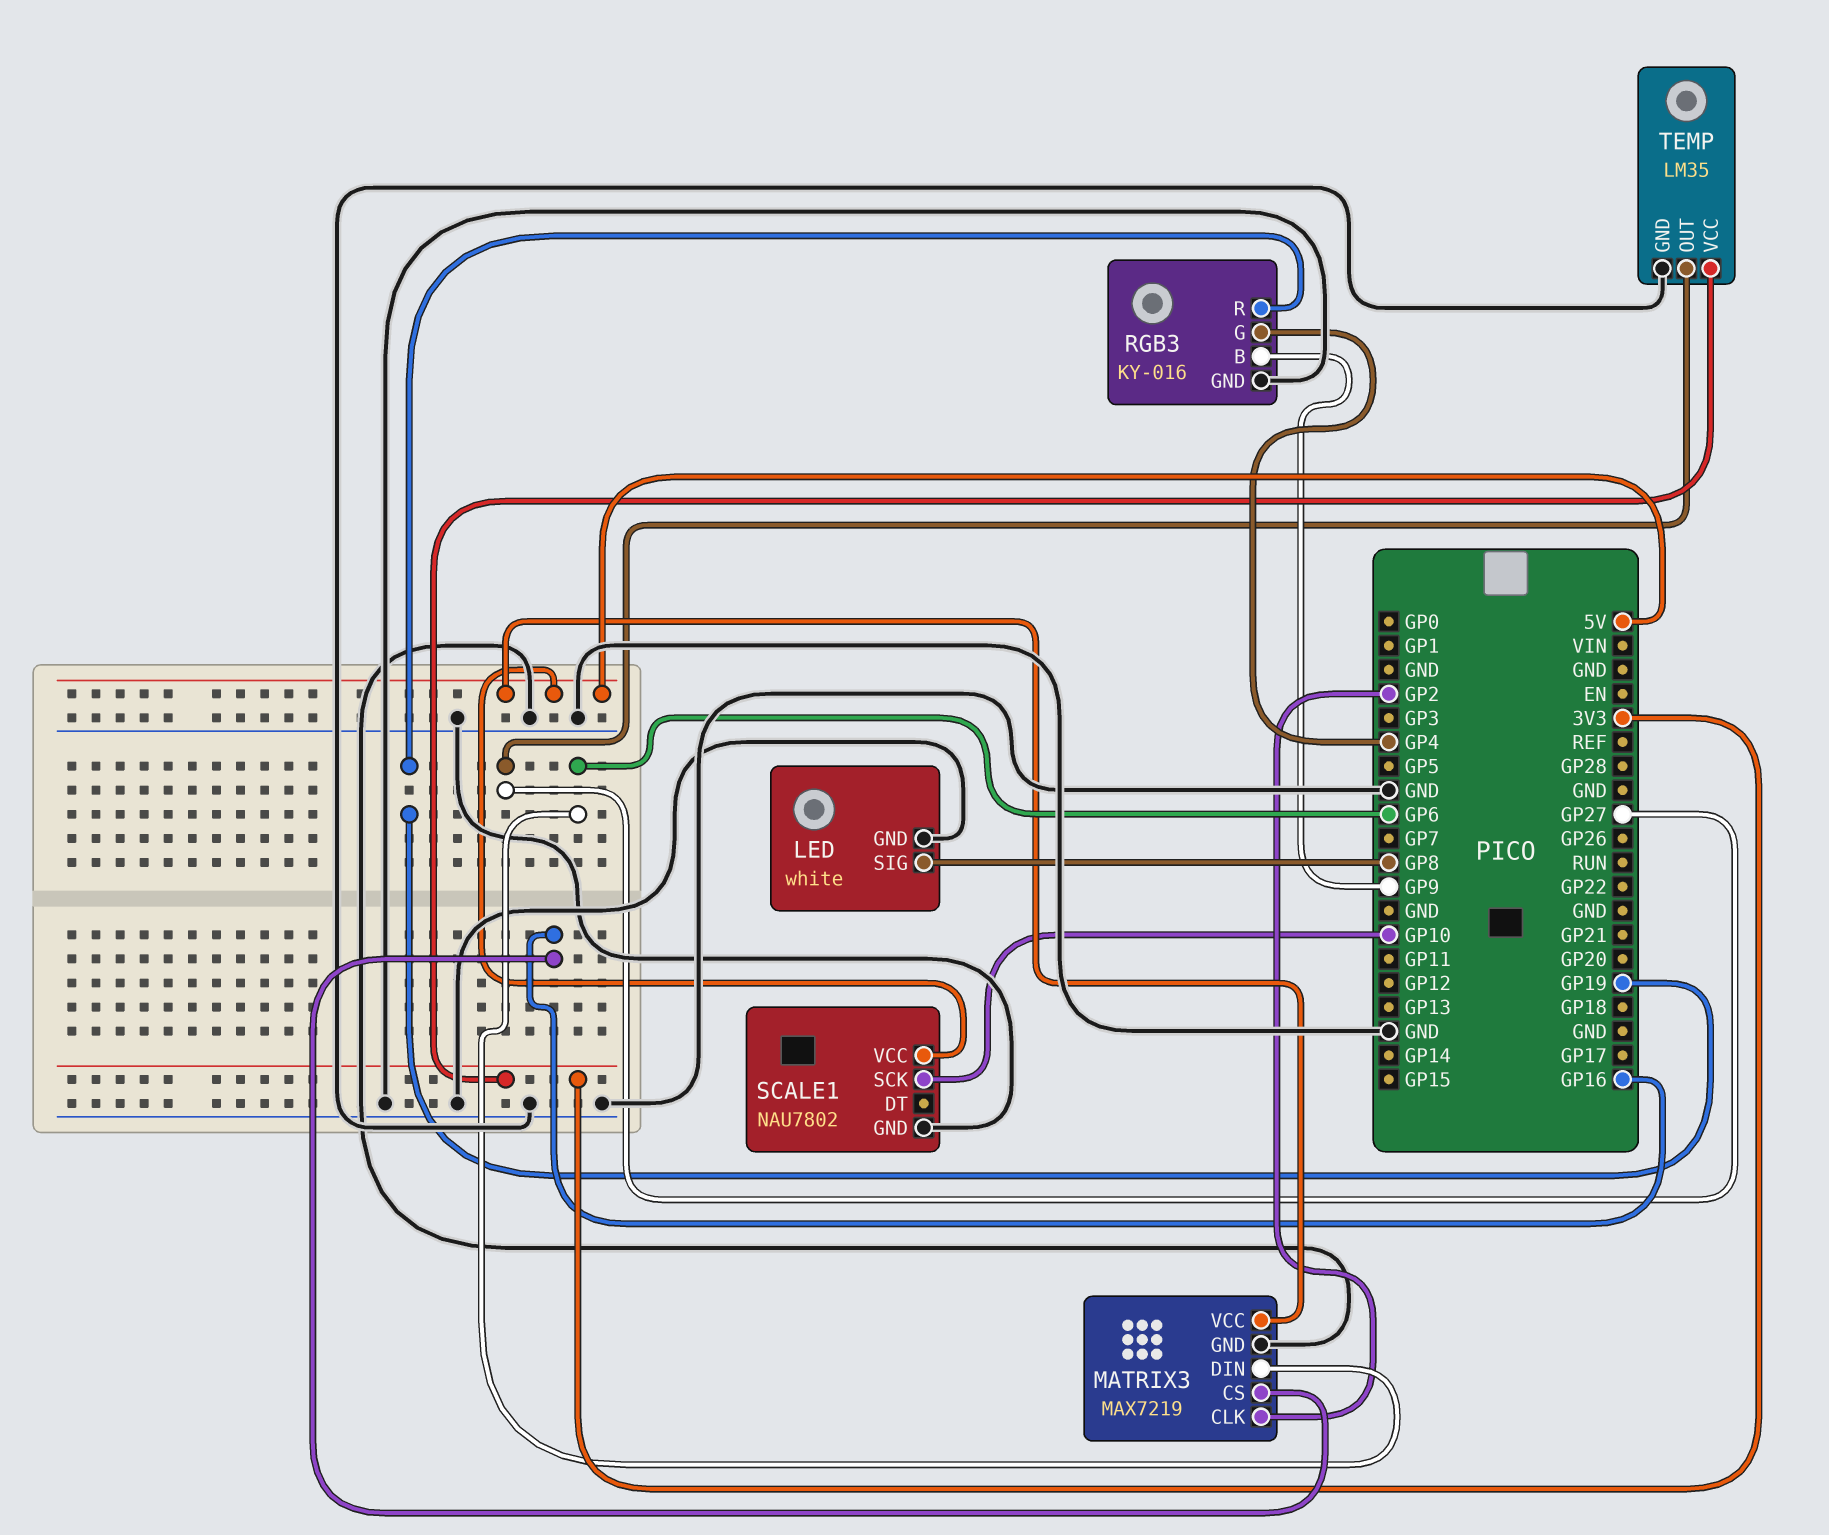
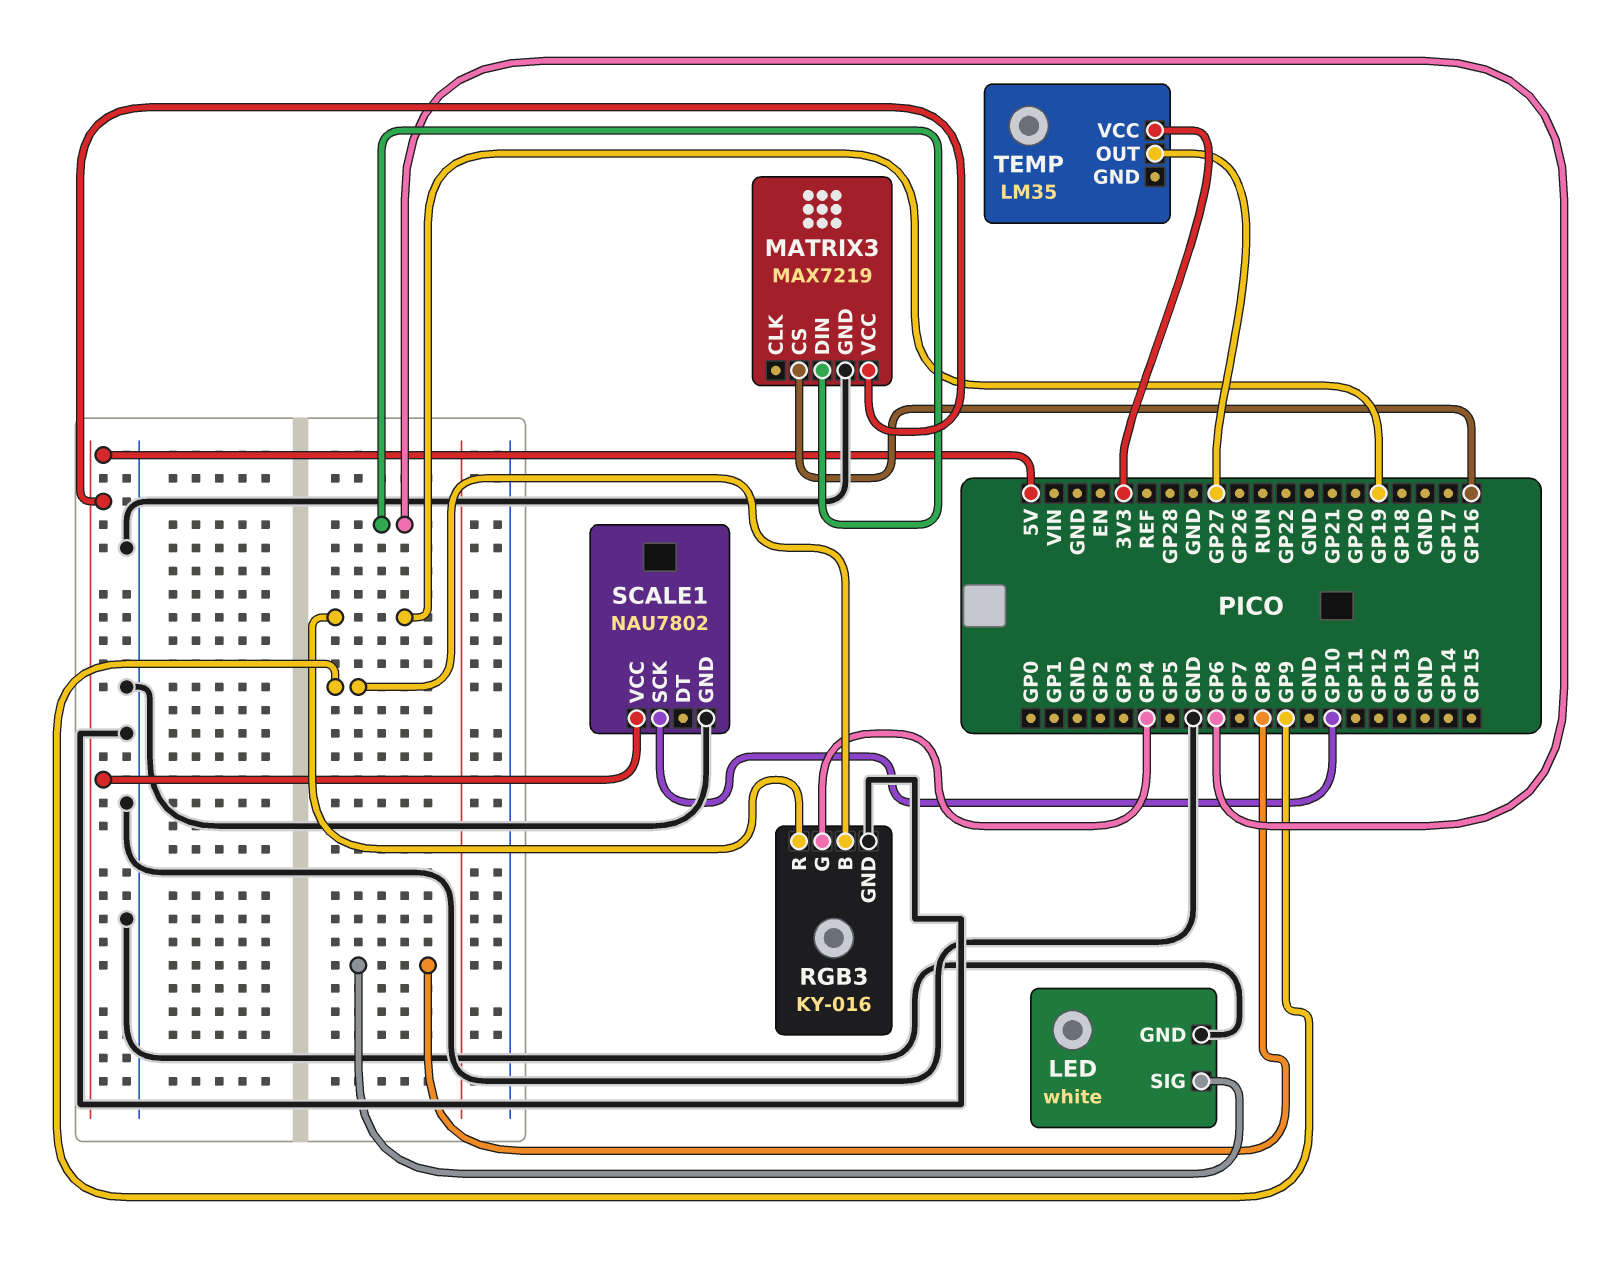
MATRIX3 pin CLK: GP2 -> none
TEMP pin GND: GND -> none

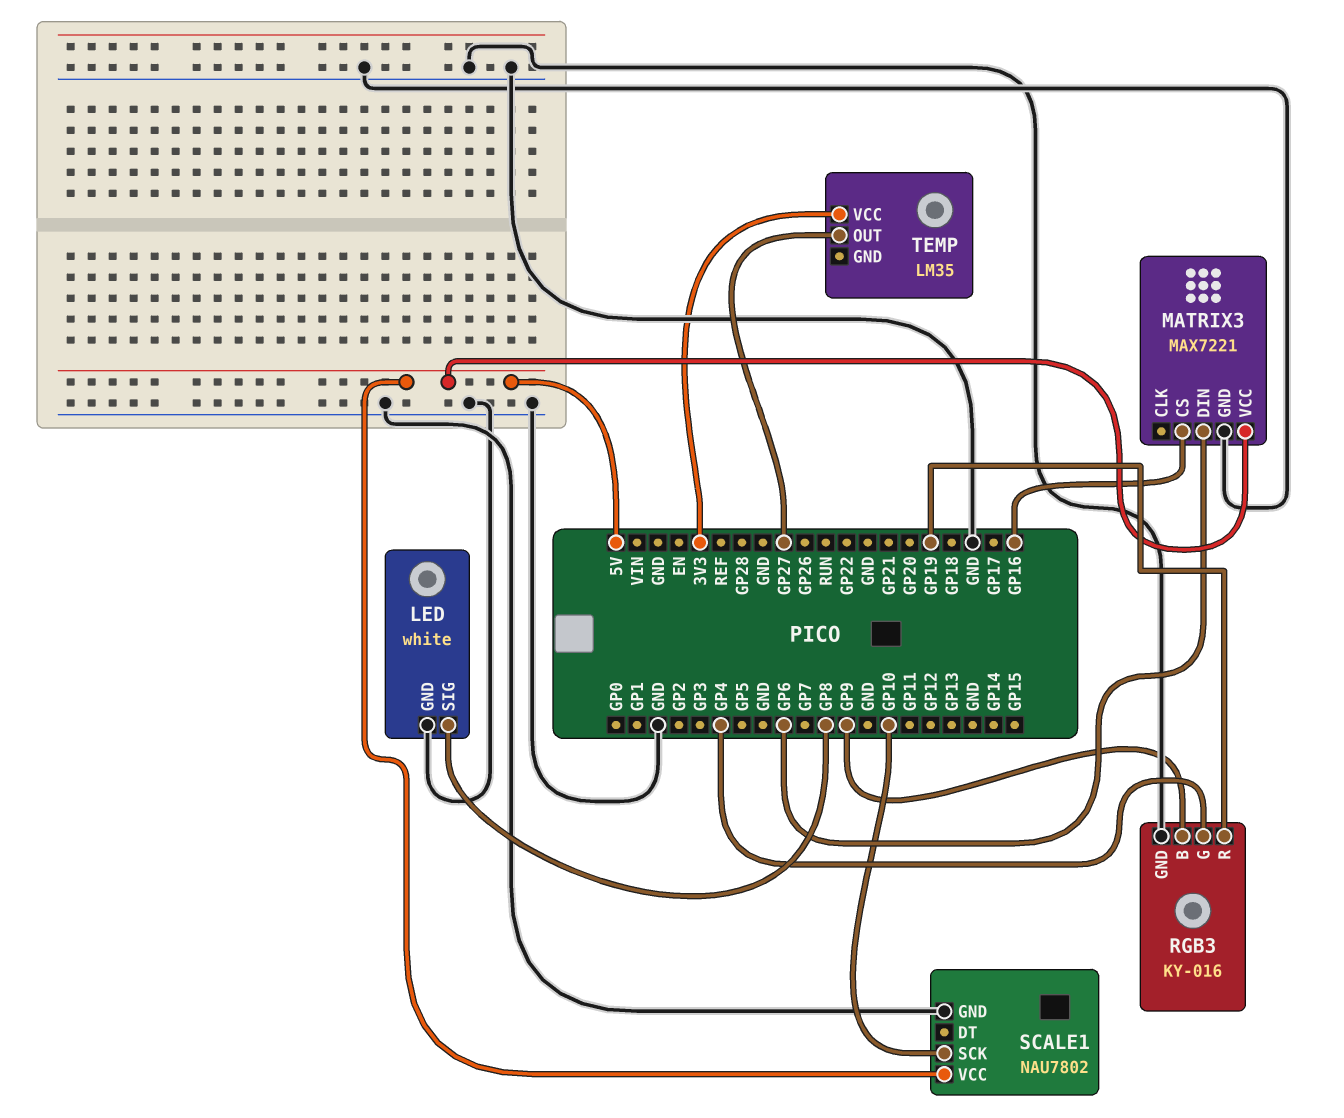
MATRIX3: MAX7219 -> MAX7221

